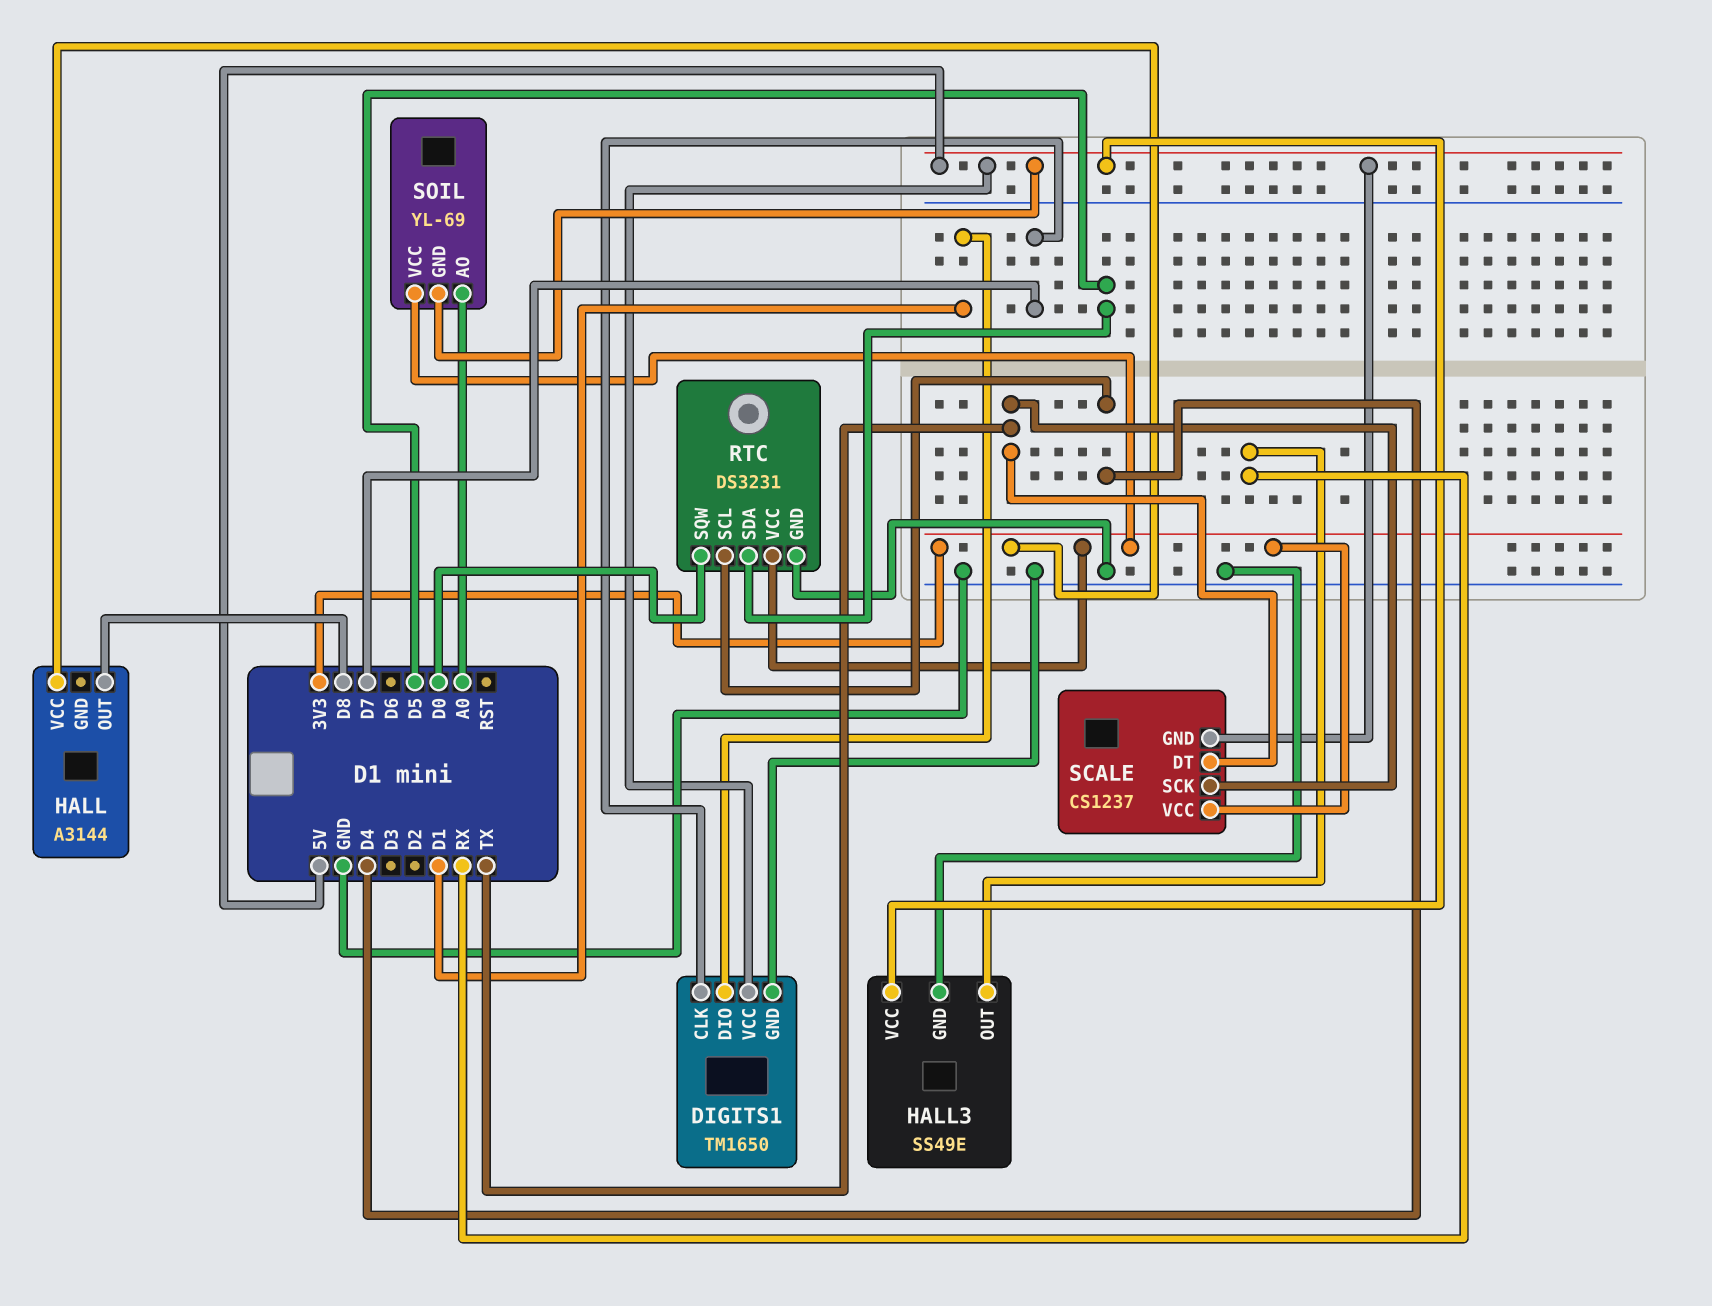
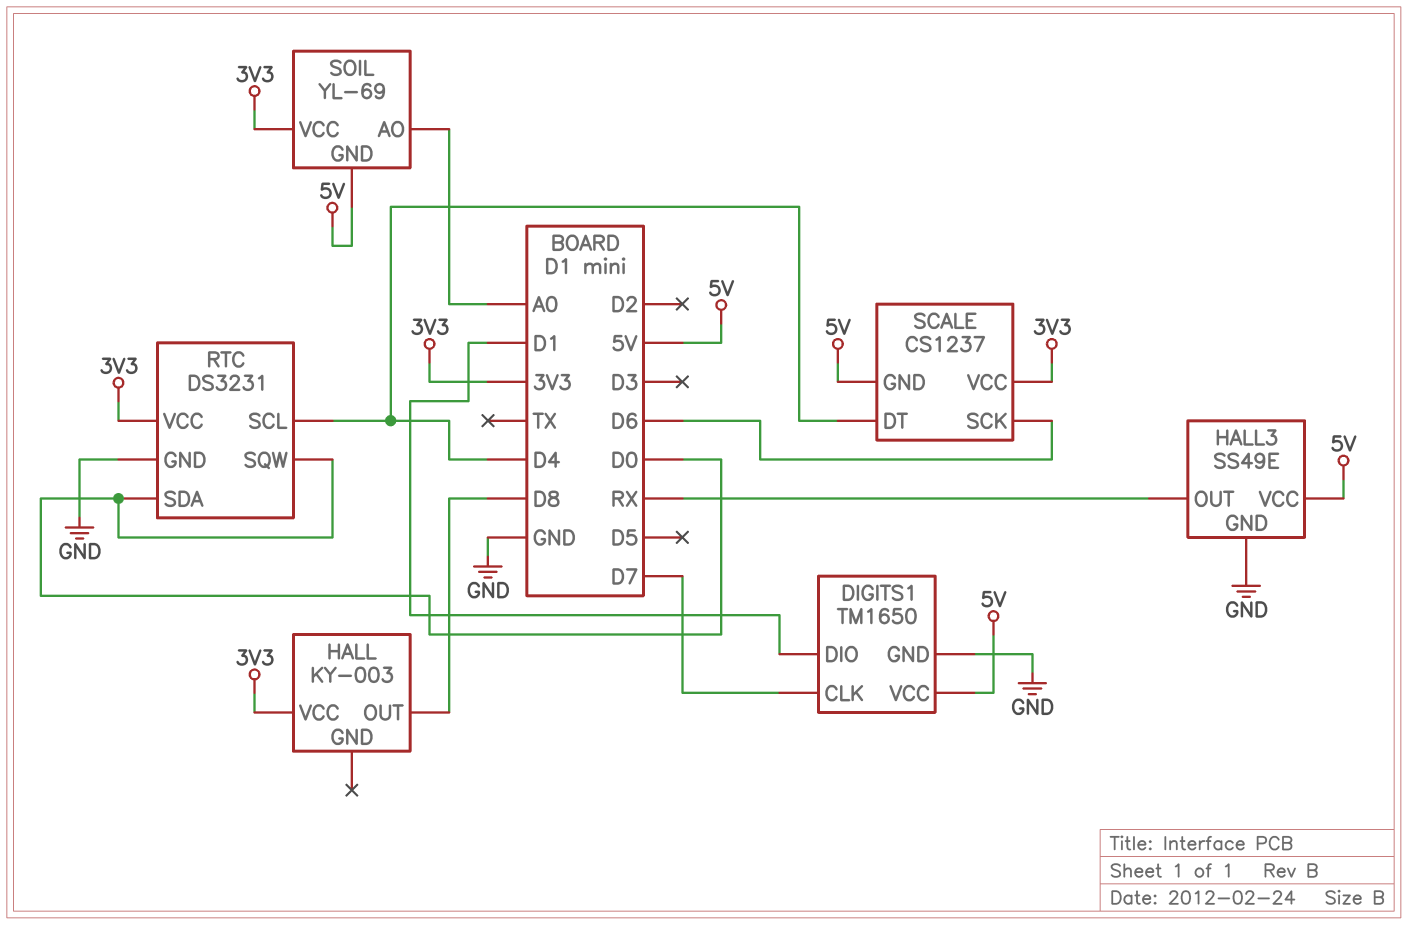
HALL: A3144 -> KY-003
RTC pin SDA: D5 -> D0
SCALE pin DT: TX -> D4
SCALE pin SCK: TX -> D6

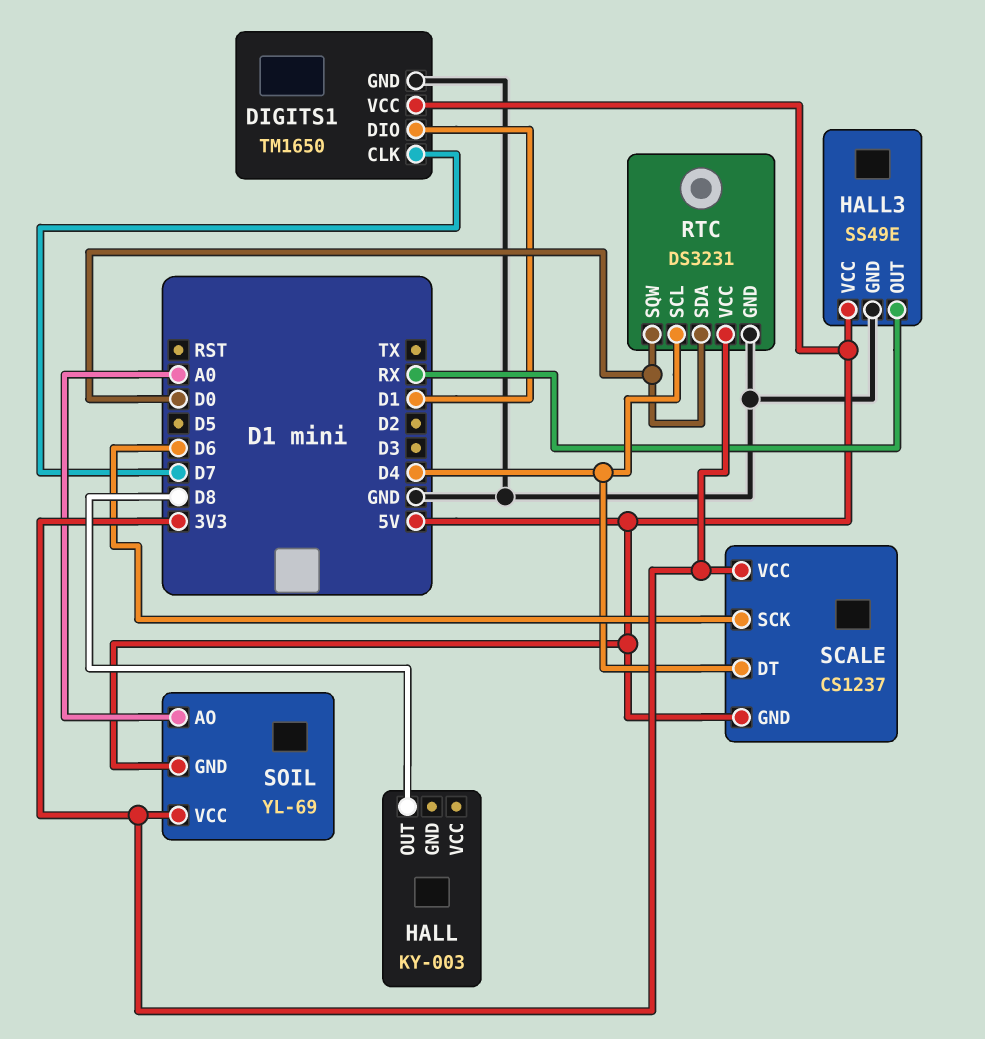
HALL pin VCC: 3V3 -> none

